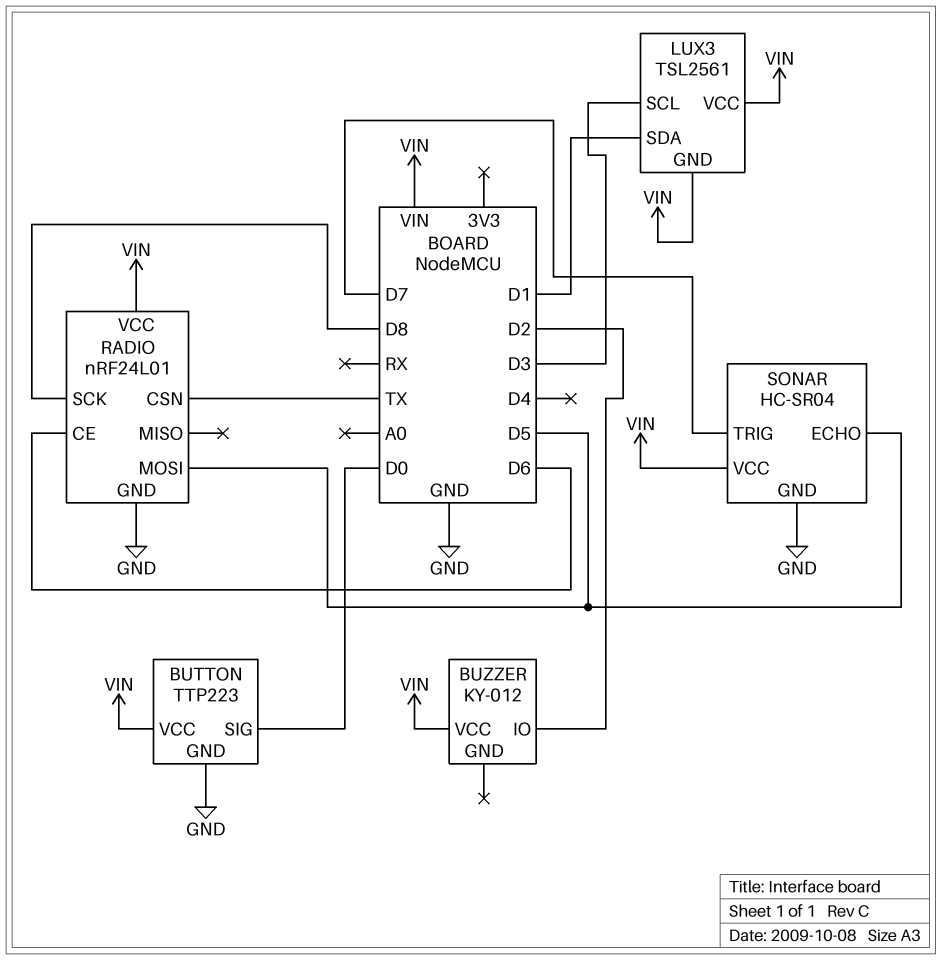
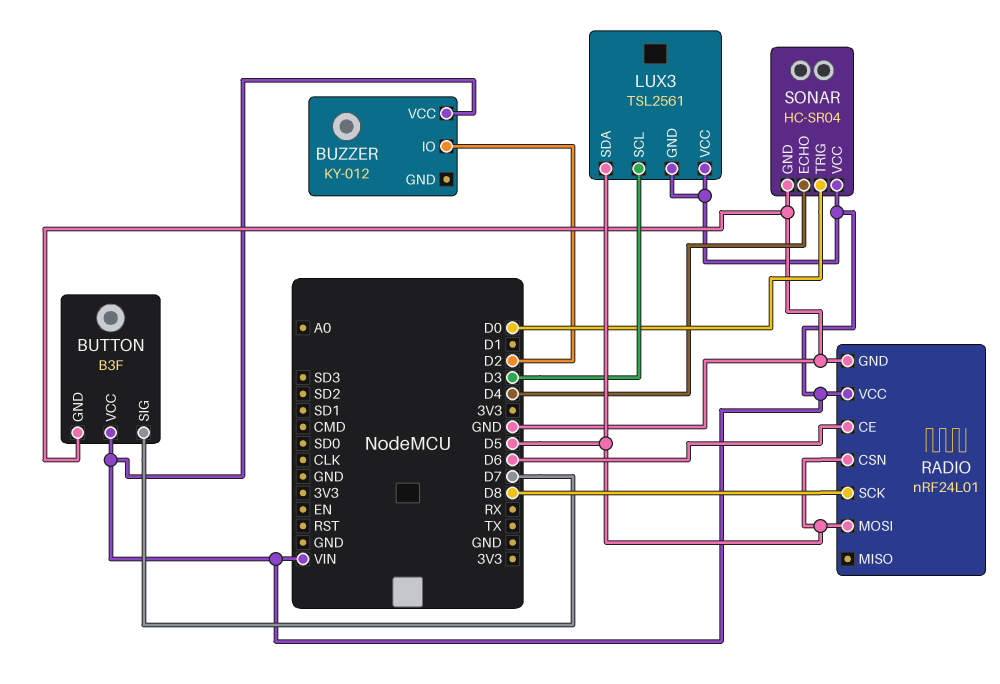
BUTTON: TTP223 -> B3F
BUTTON pin SIG: D0 -> D7
LUX3 pin SDA: D1 -> D5
RADIO pin CSN: TX -> D5
SONAR pin ECHO: D5 -> D4
SONAR pin TRIG: D7 -> D0

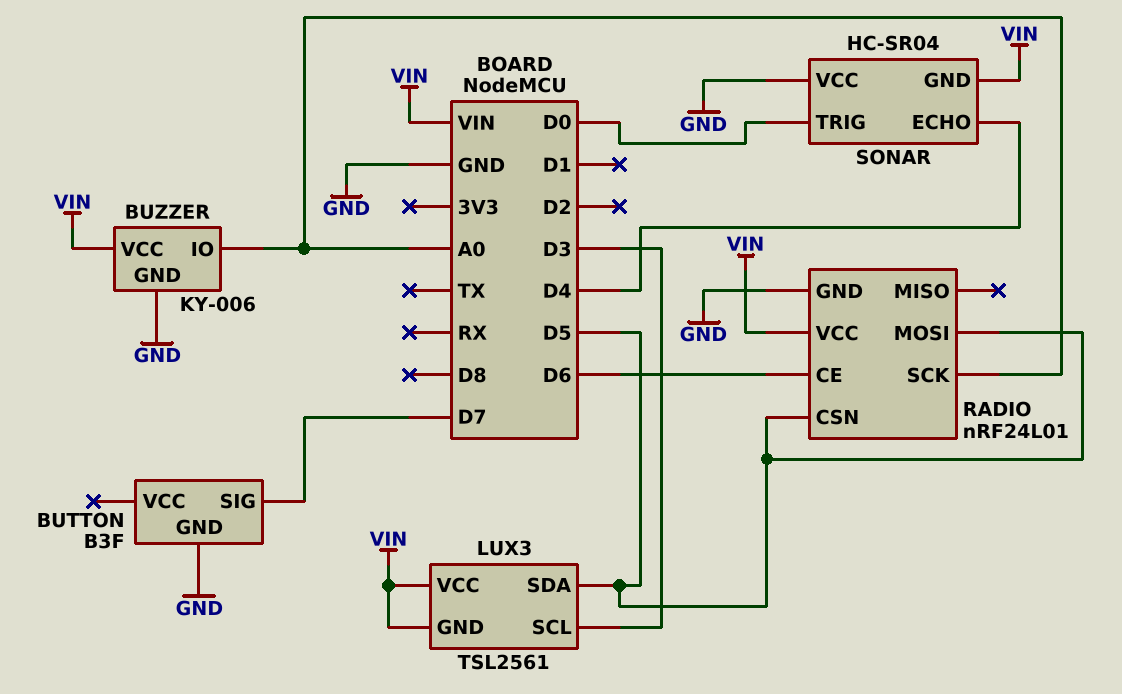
BUTTON pin VCC: VIN -> none
BUZZER: KY-012 -> KY-006
BUZZER pin GND: none -> GND
BUZZER pin IO: D2 -> A0
RADIO pin SCK: D8 -> A0
SONAR pin GND: GND -> VIN
SONAR pin VCC: VIN -> GND

